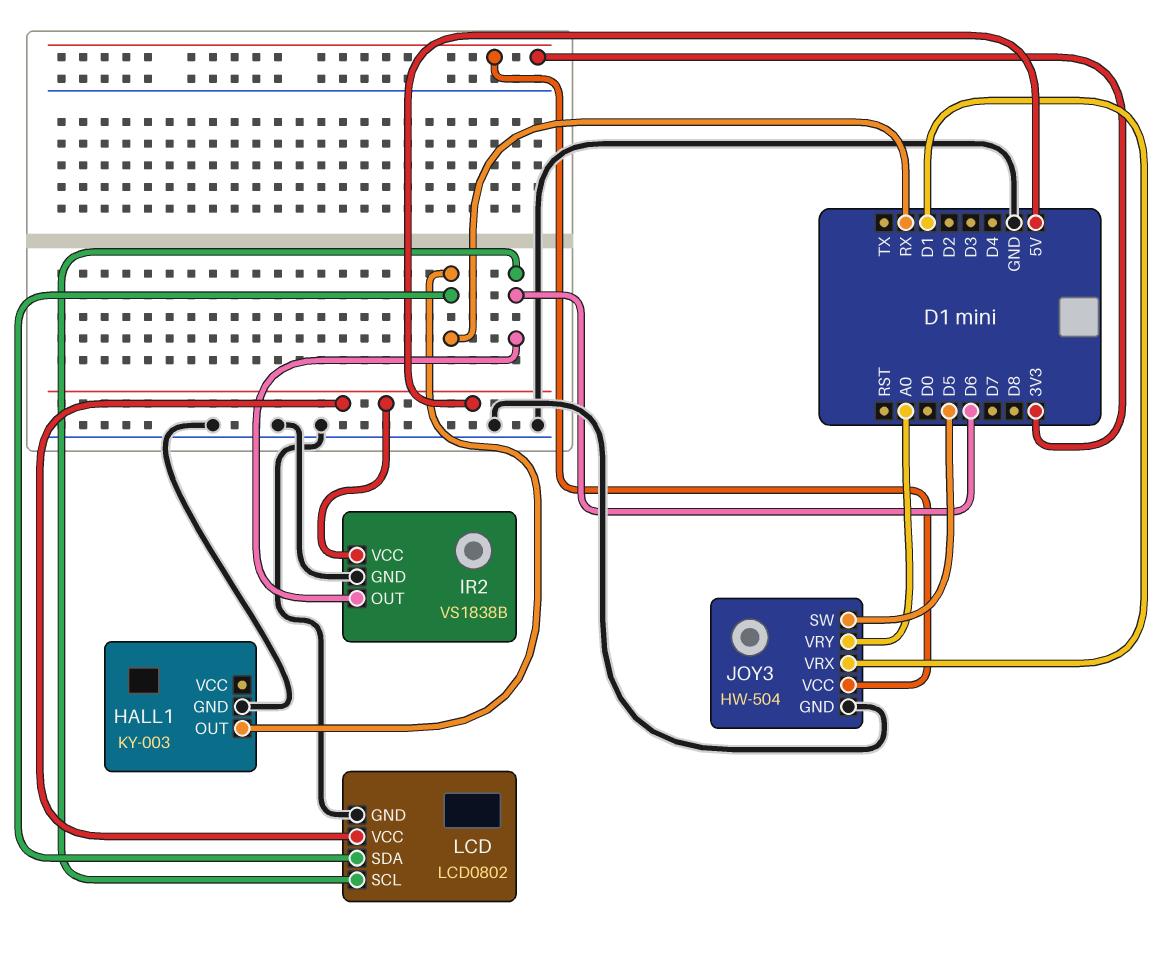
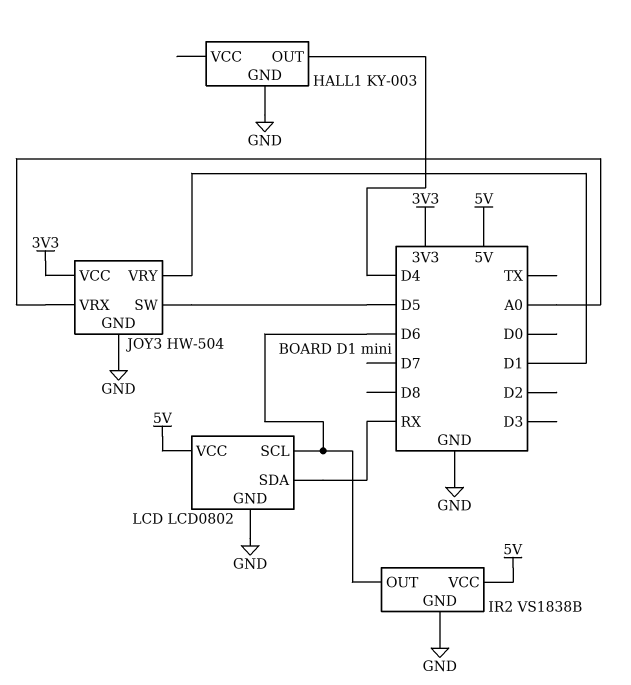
HALL1 pin OUT: RX -> D4
JOY3 pin VRX: D1 -> A0
JOY3 pin VRY: A0 -> D1

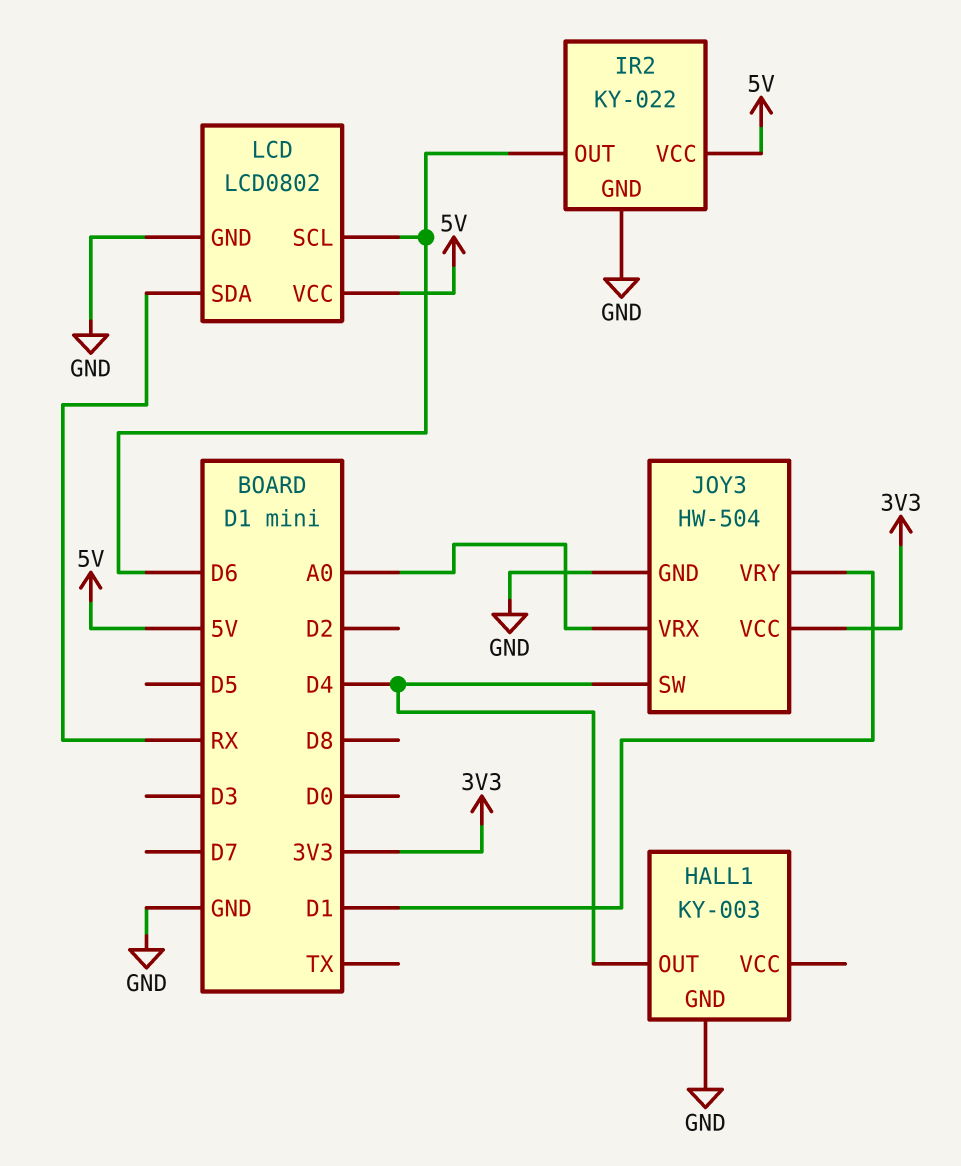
IR2: VS1838B -> KY-022
JOY3 pin SW: D5 -> D4

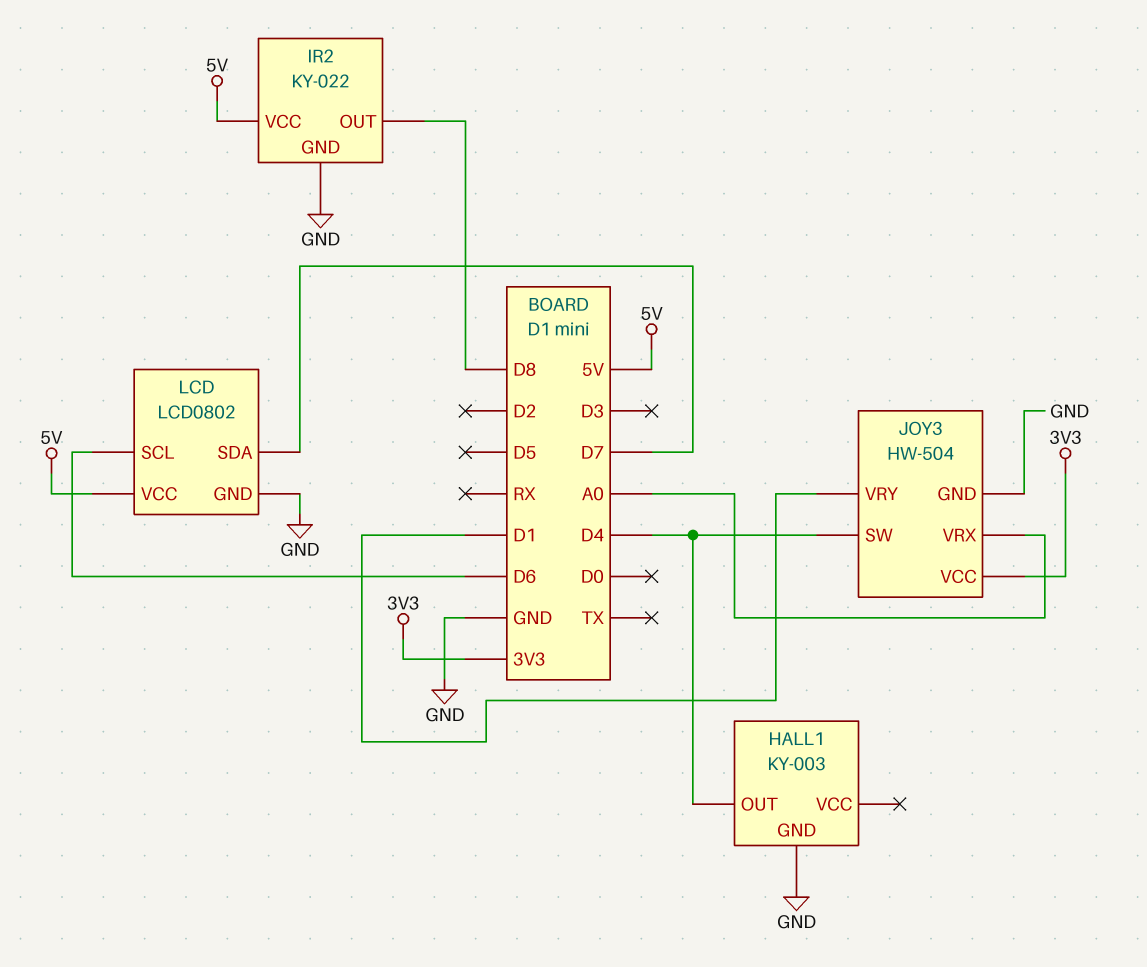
IR2 pin OUT: D6 -> D8
LCD pin SDA: RX -> D7

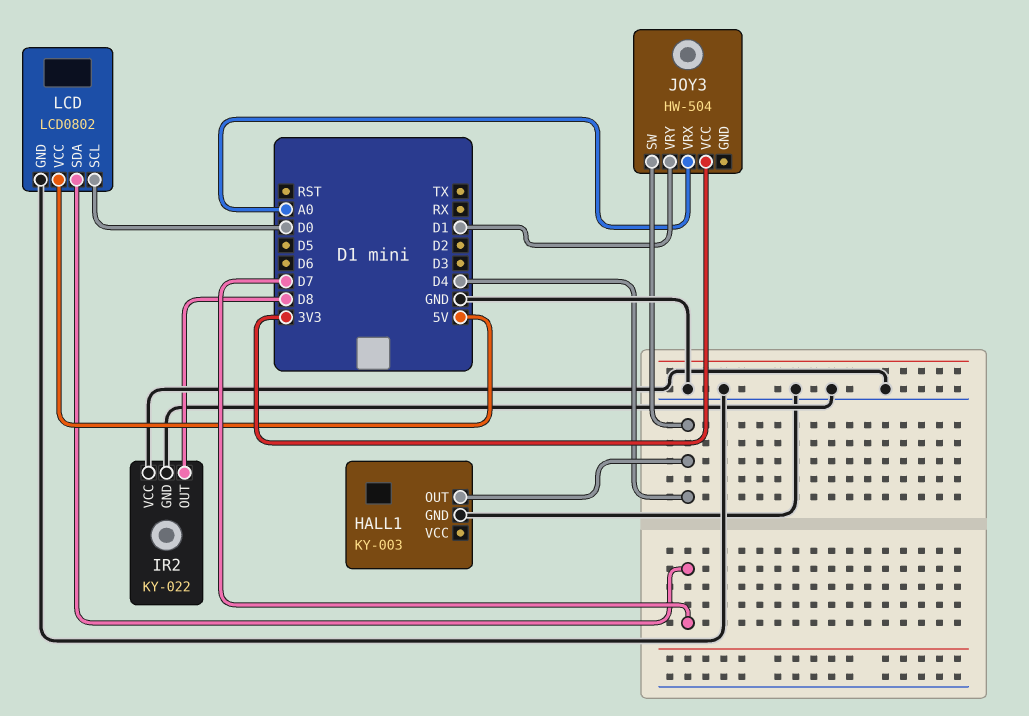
IR2 pin VCC: 5V -> GND
JOY3 pin GND: GND -> none
LCD pin SCL: D6 -> D0

